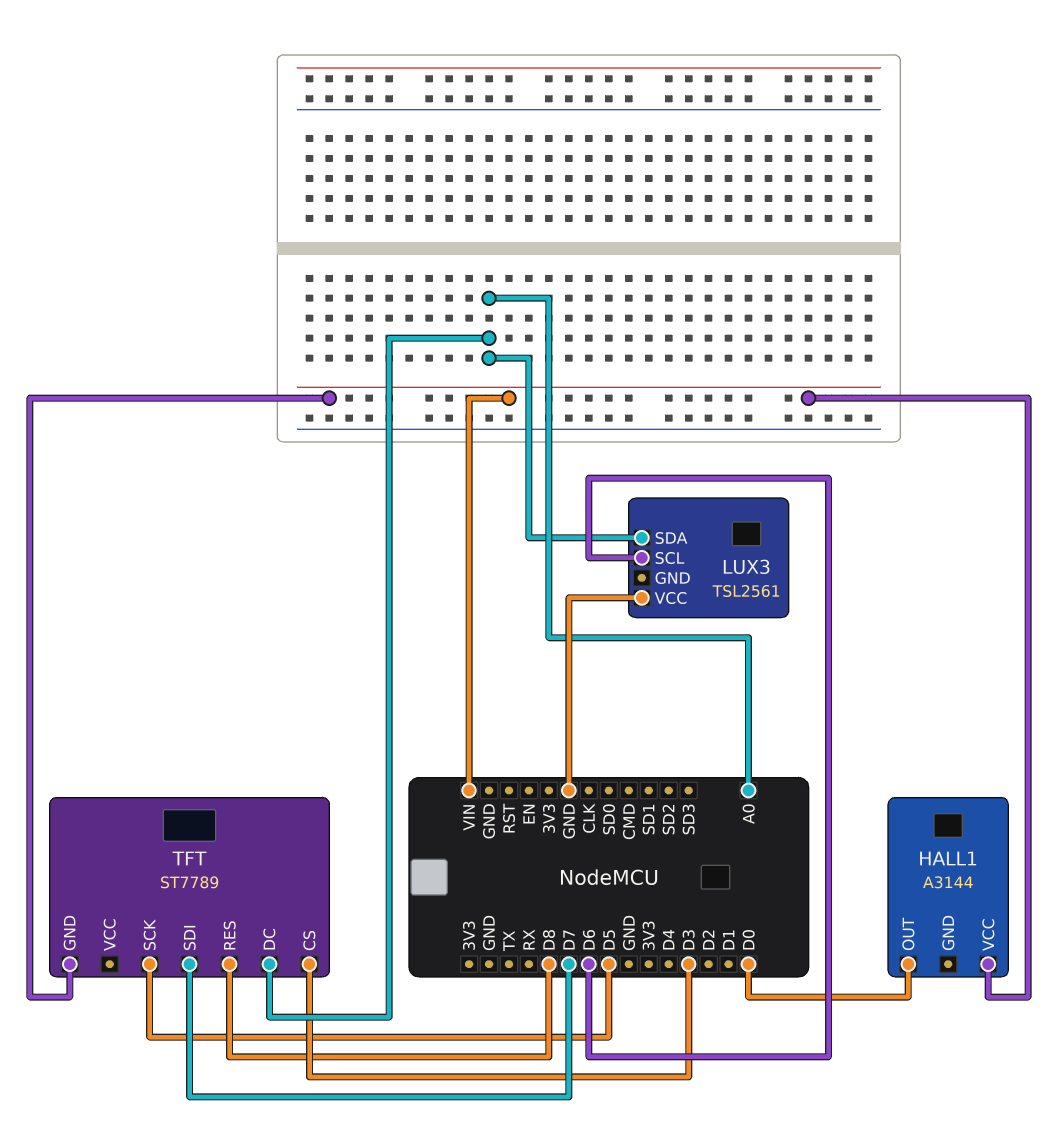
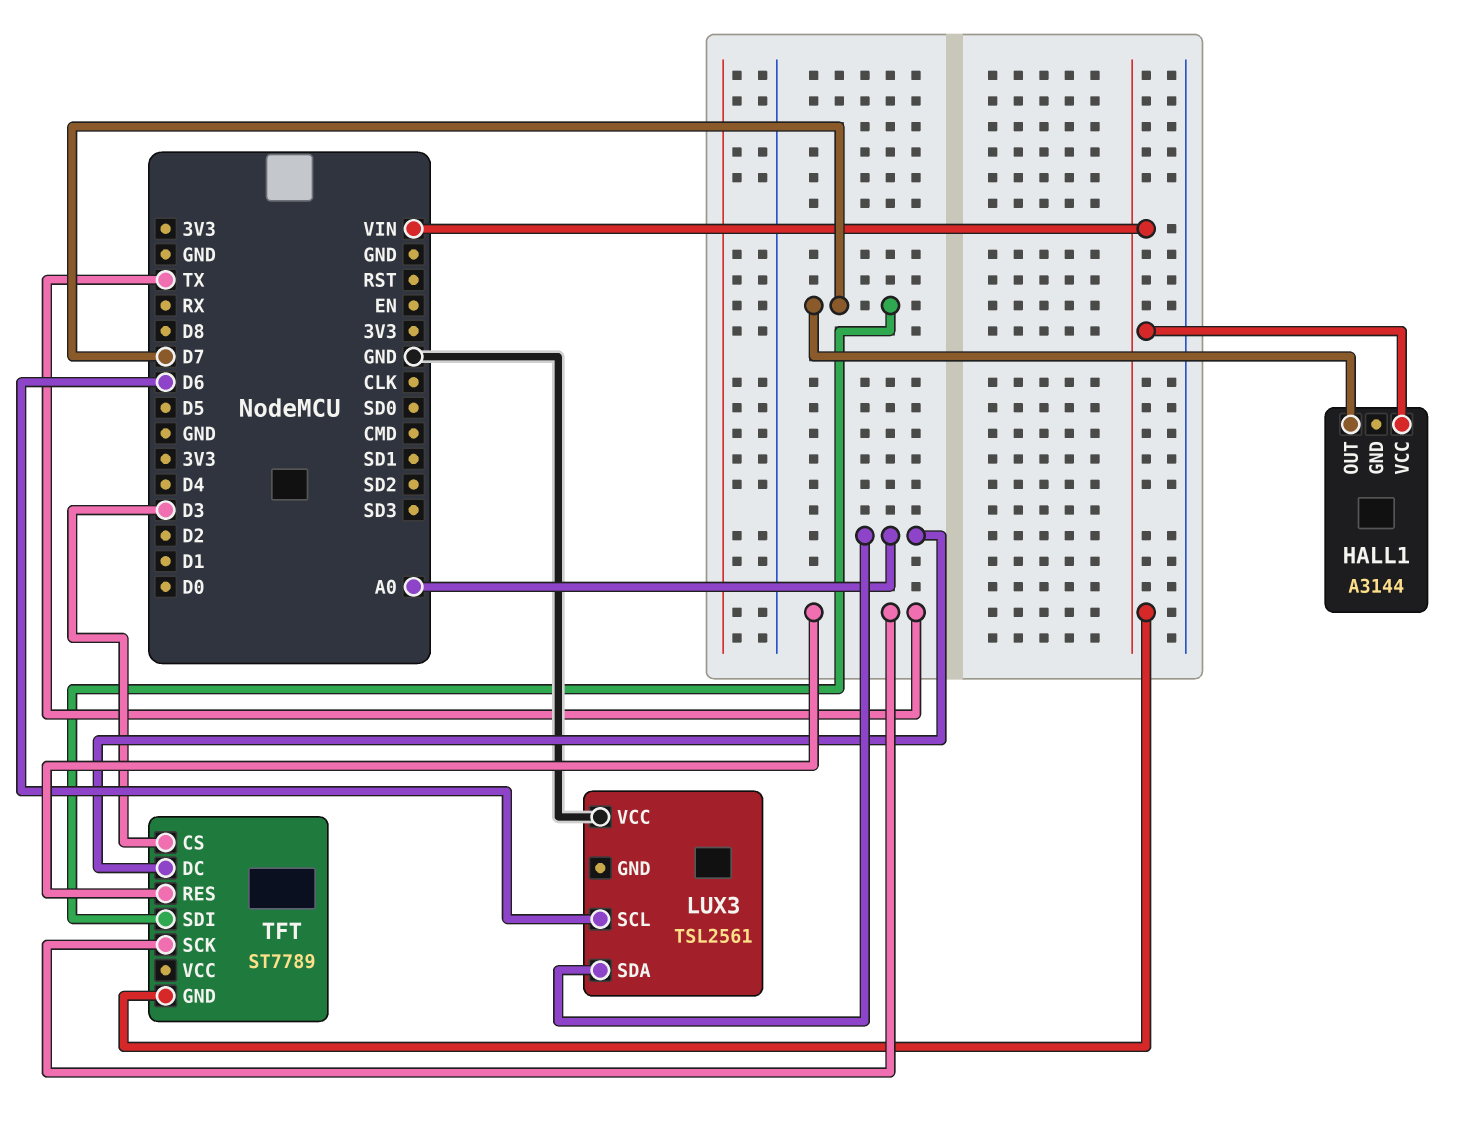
HALL1 pin OUT: D0 -> D7
TFT pin RES: D8 -> TX
TFT pin SCK: D5 -> TX

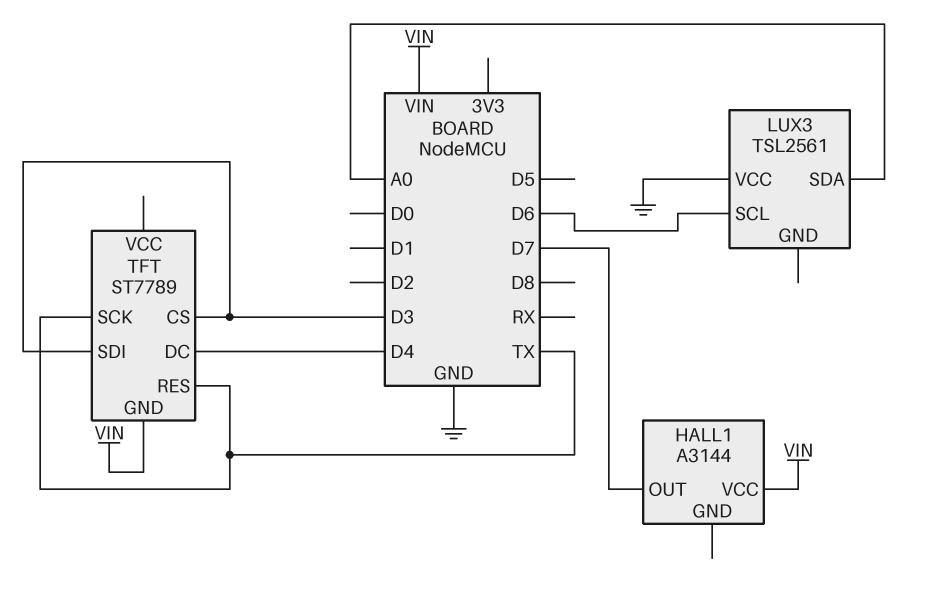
TFT pin DC: A0 -> D4
TFT pin SDI: D7 -> D3

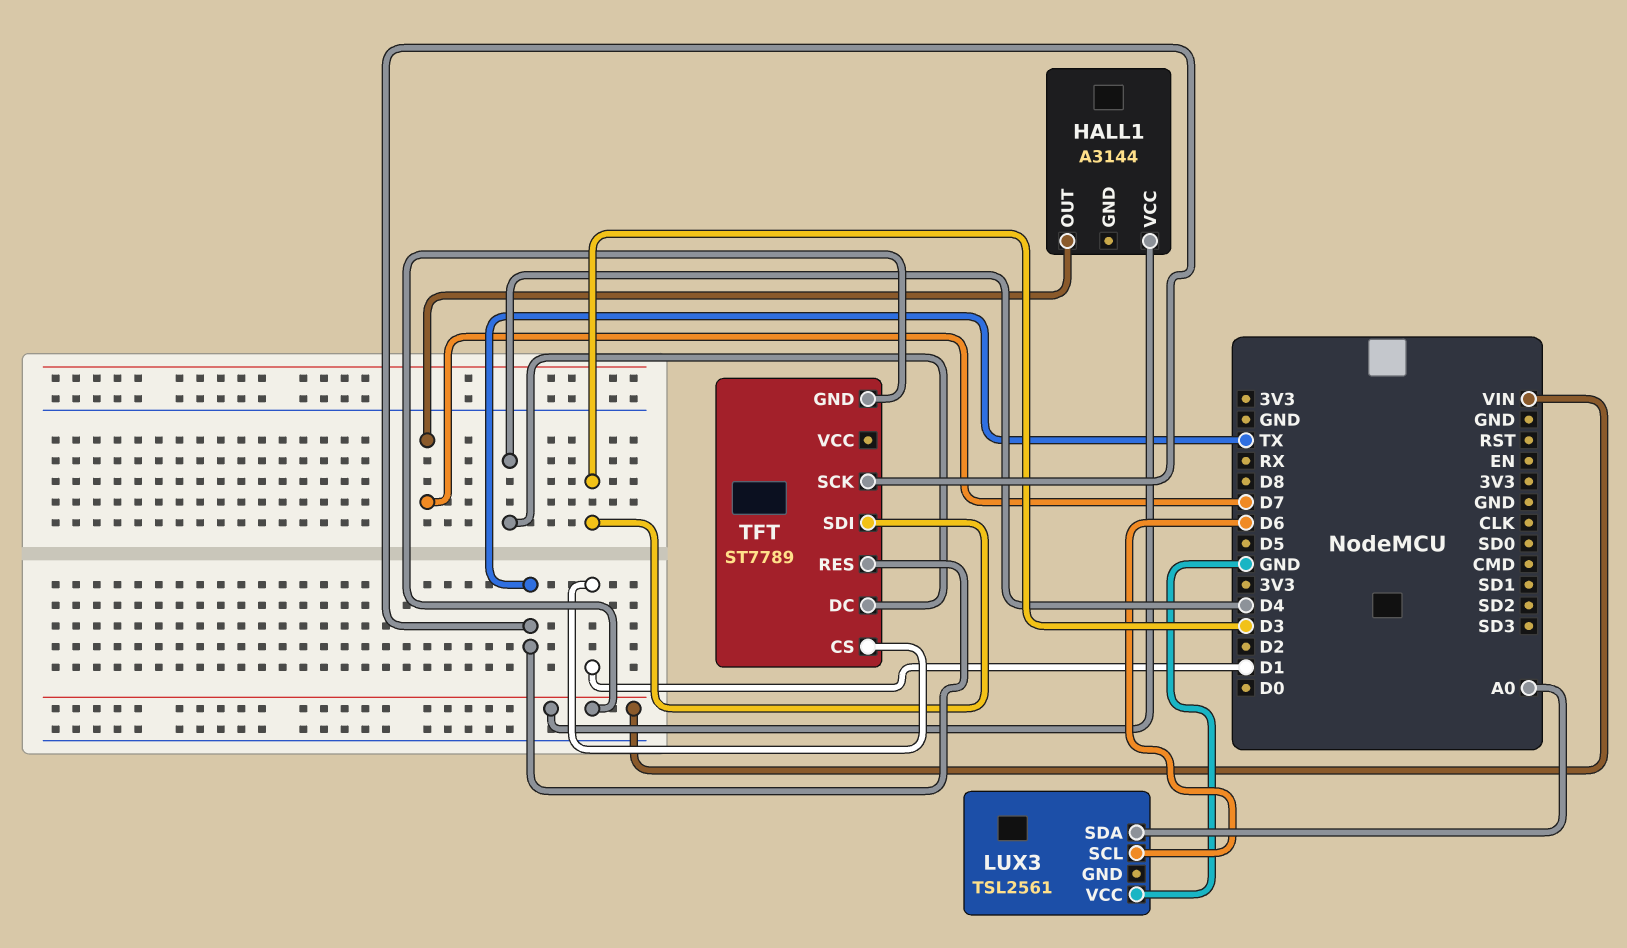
TFT pin CS: D3 -> D1

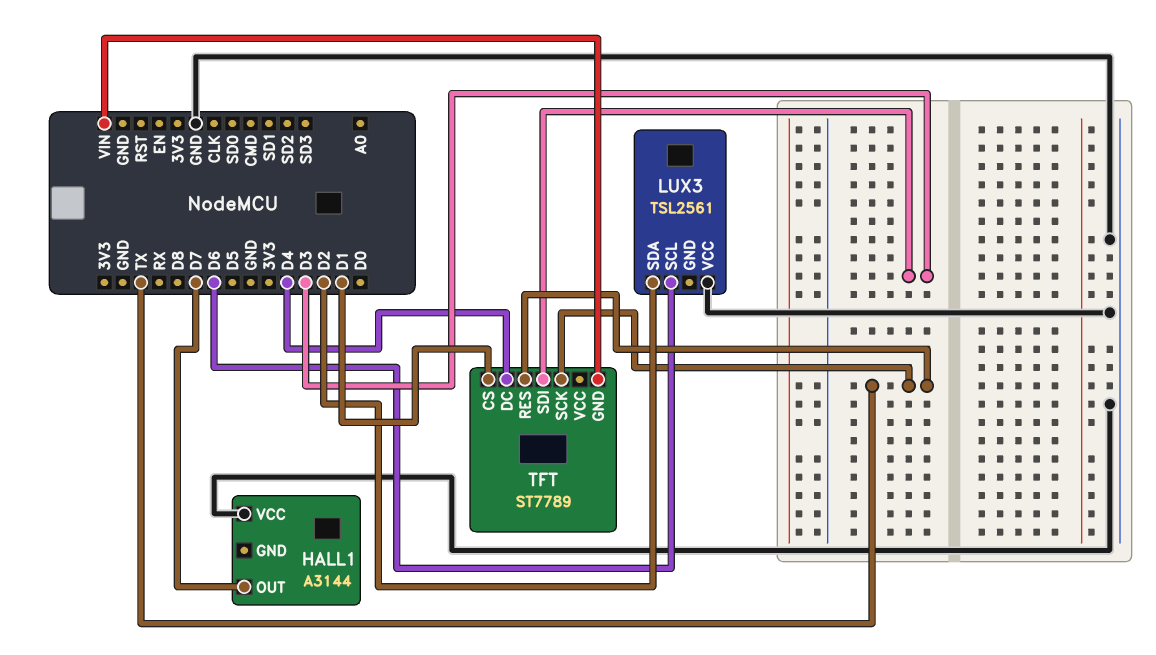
HALL1 pin VCC: VIN -> GND
LUX3 pin SDA: A0 -> D2

